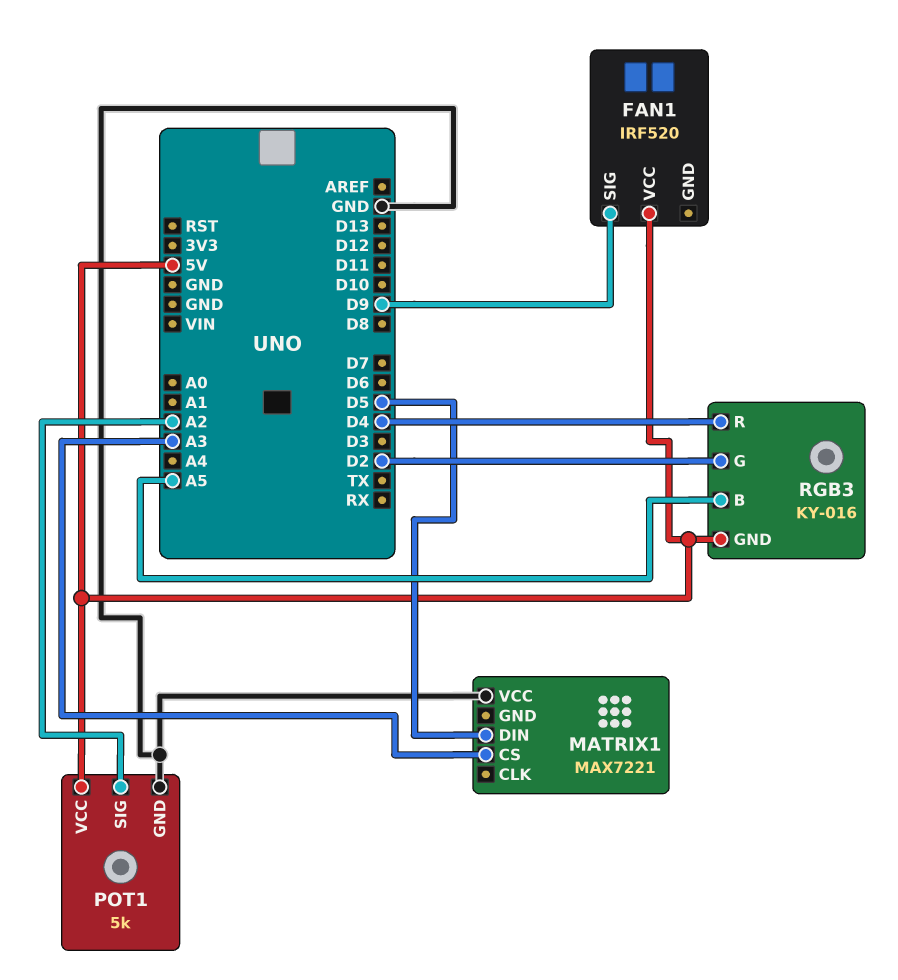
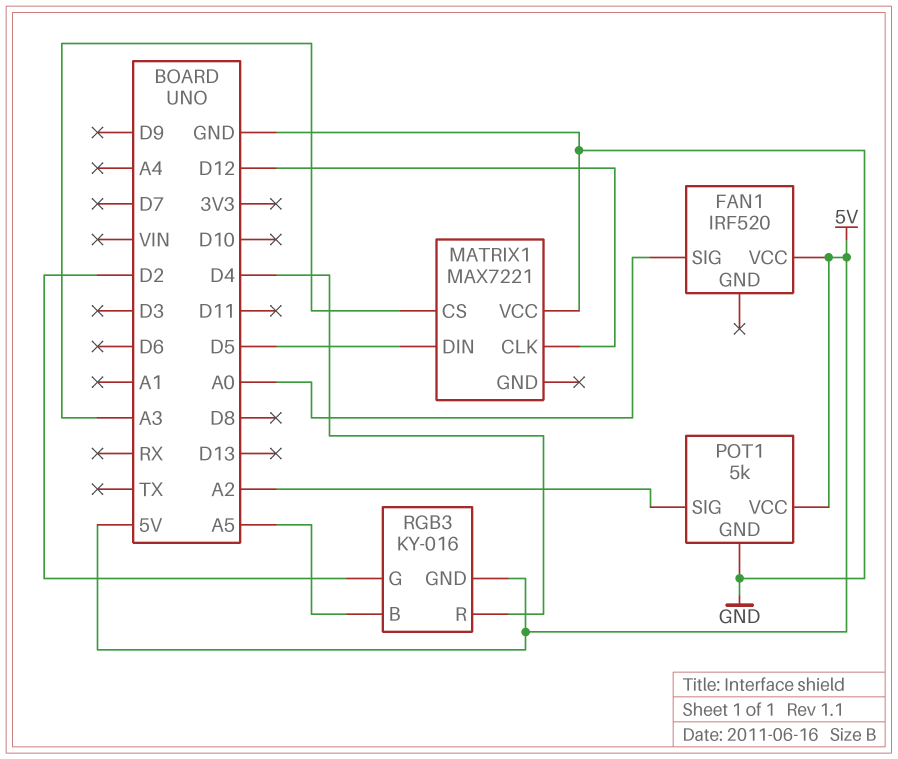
FAN1 pin SIG: D9 -> A0
MATRIX1 pin CLK: none -> D12

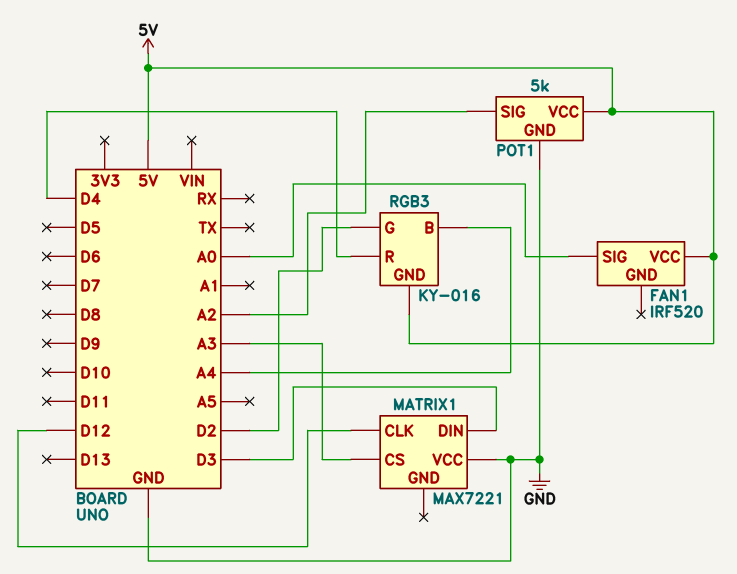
MATRIX1 pin DIN: D5 -> D3
RGB3 pin B: A5 -> A4

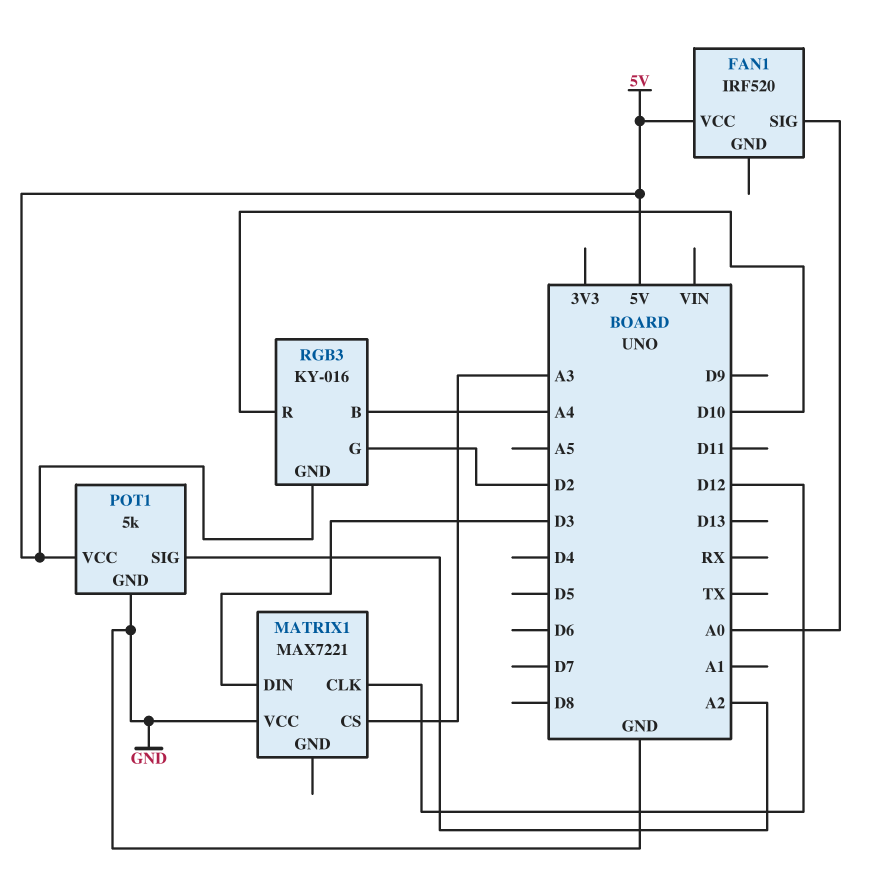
RGB3 pin R: D4 -> D10

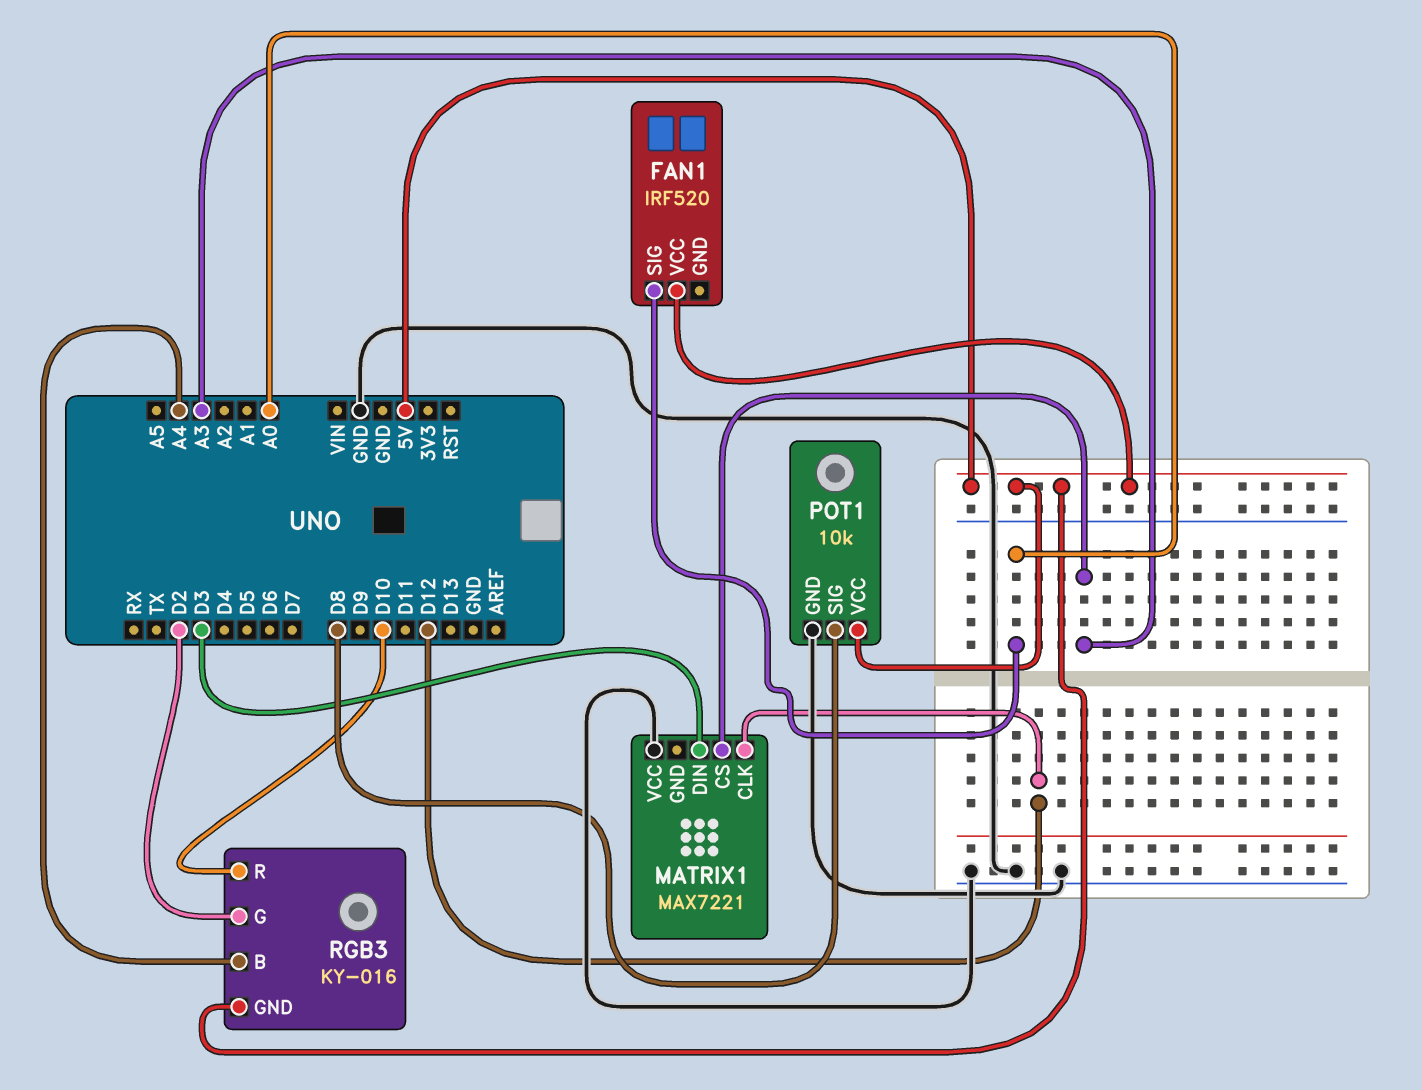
POT1: 5k -> 10k
POT1 pin SIG: A2 -> D8

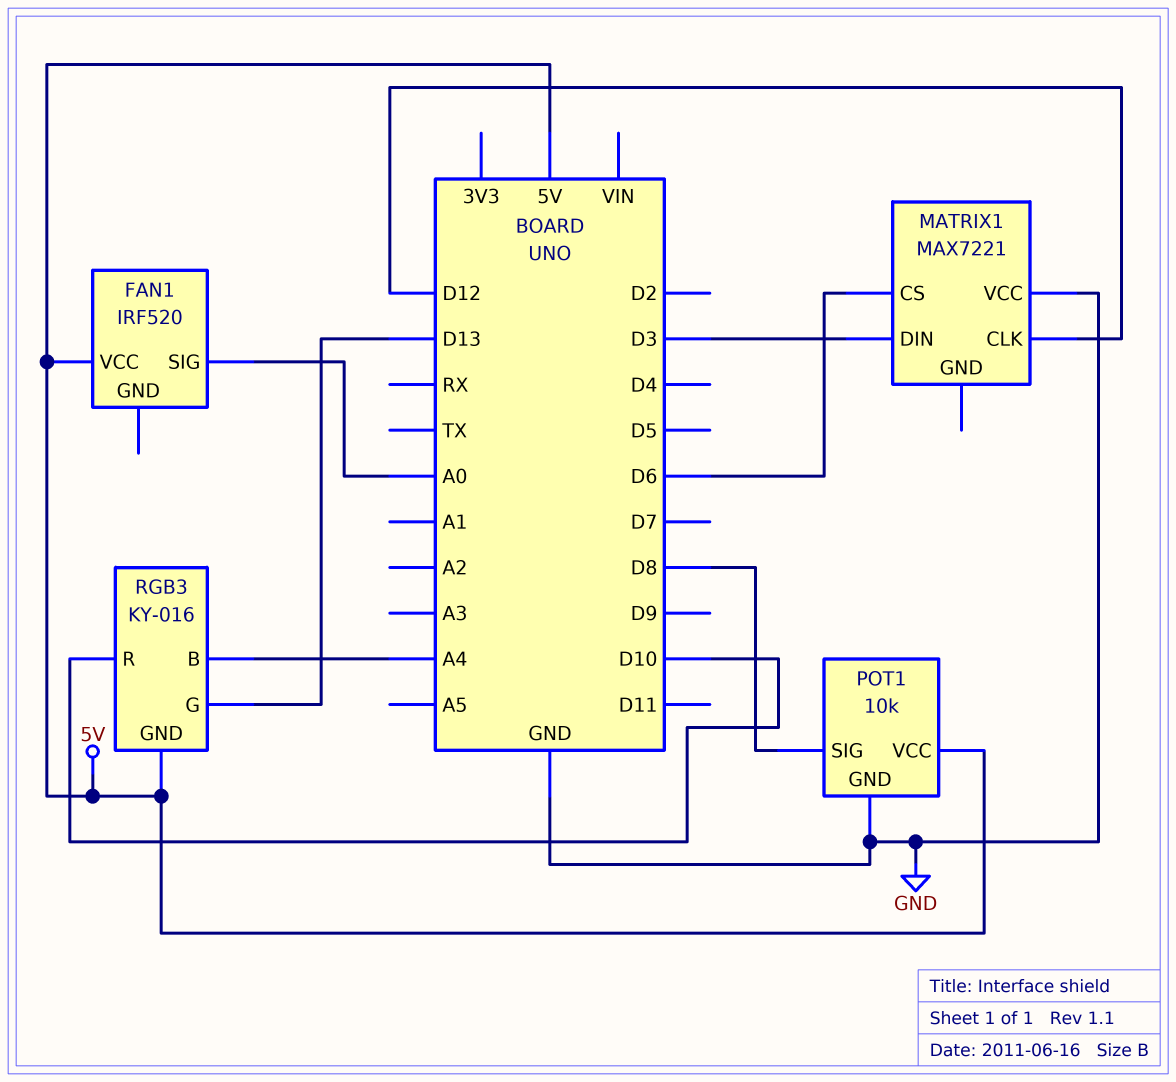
MATRIX1 pin CS: A3 -> D6
RGB3 pin G: D2 -> D13

